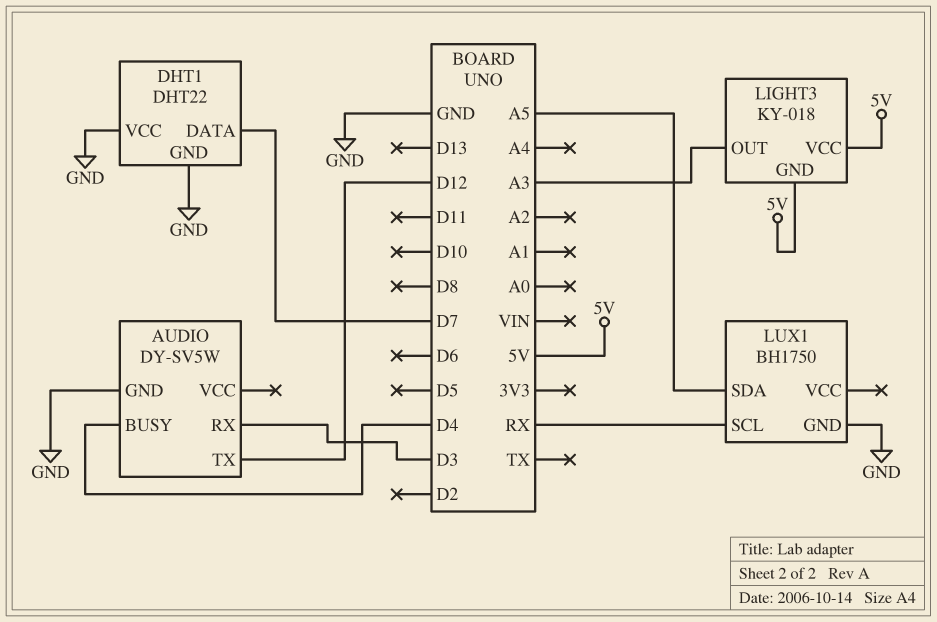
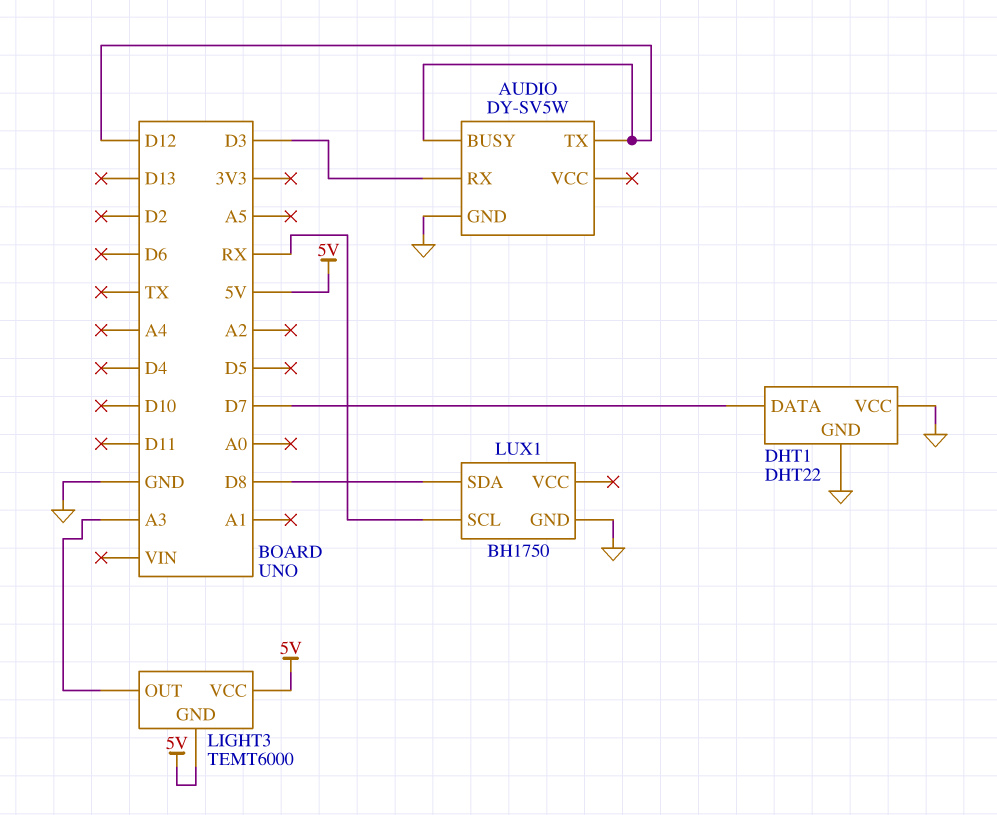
AUDIO pin BUSY: D4 -> D12
LIGHT3: KY-018 -> TEMT6000
LUX1 pin SDA: A5 -> D8

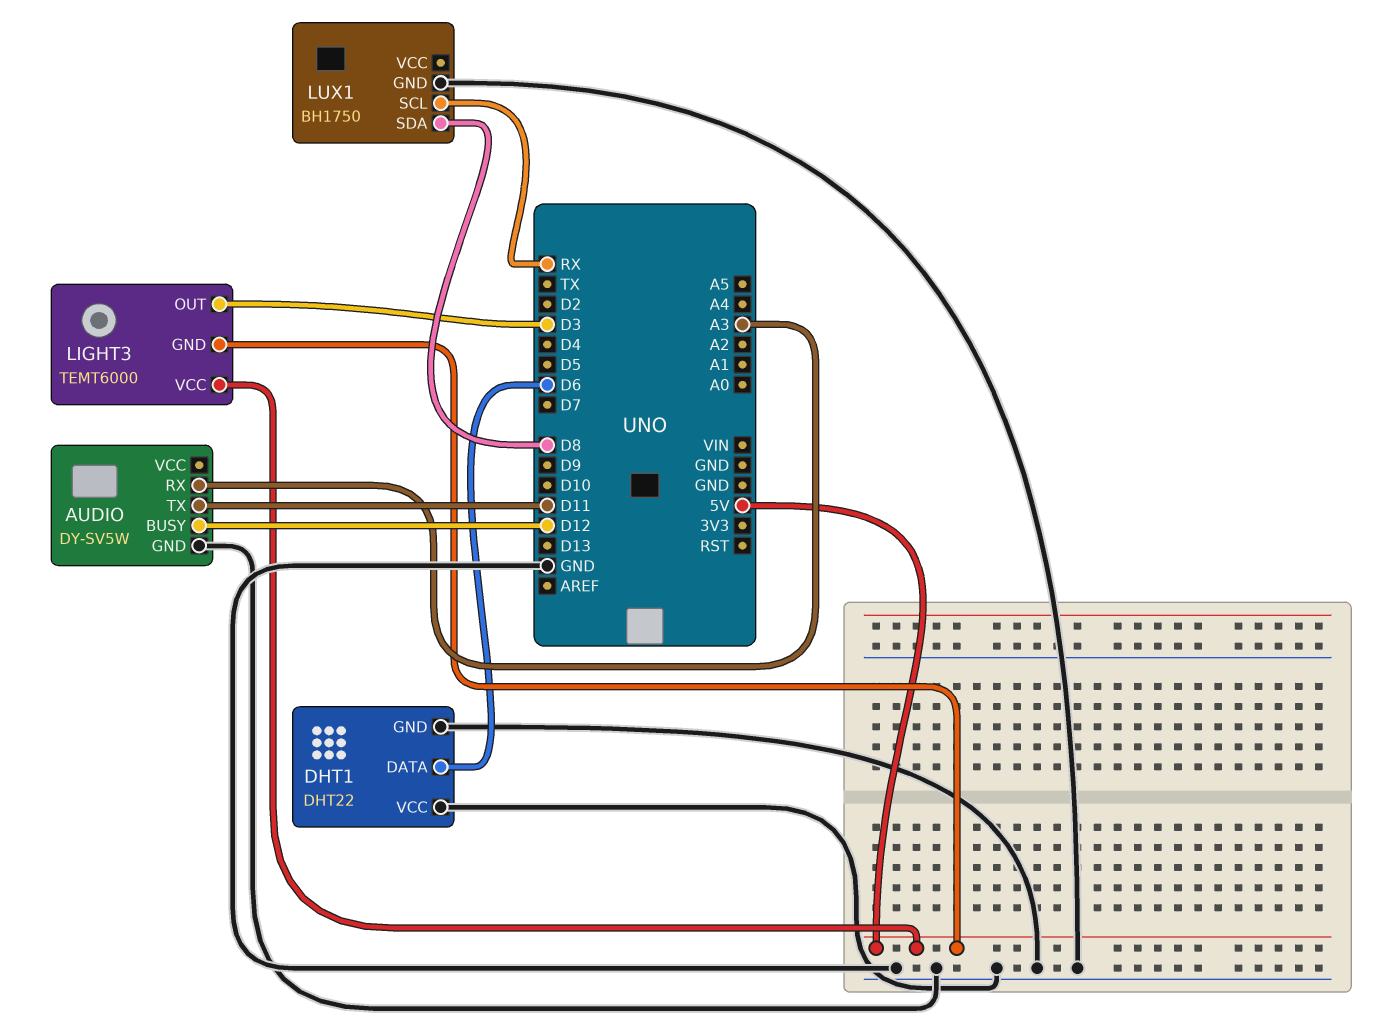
AUDIO pin RX: D3 -> A3
AUDIO pin TX: D12 -> D11
DHT1 pin DATA: D7 -> D6
LIGHT3 pin OUT: A3 -> D3

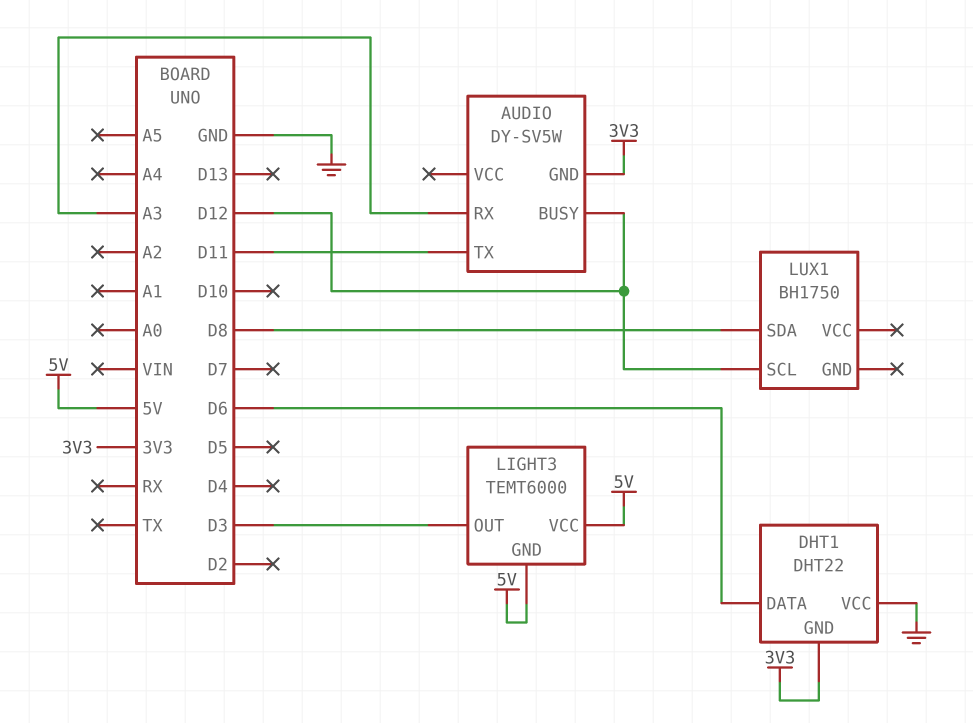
AUDIO pin GND: GND -> 3V3
DHT1 pin GND: GND -> 3V3
LUX1 pin GND: GND -> none
LUX1 pin SCL: RX -> D12

